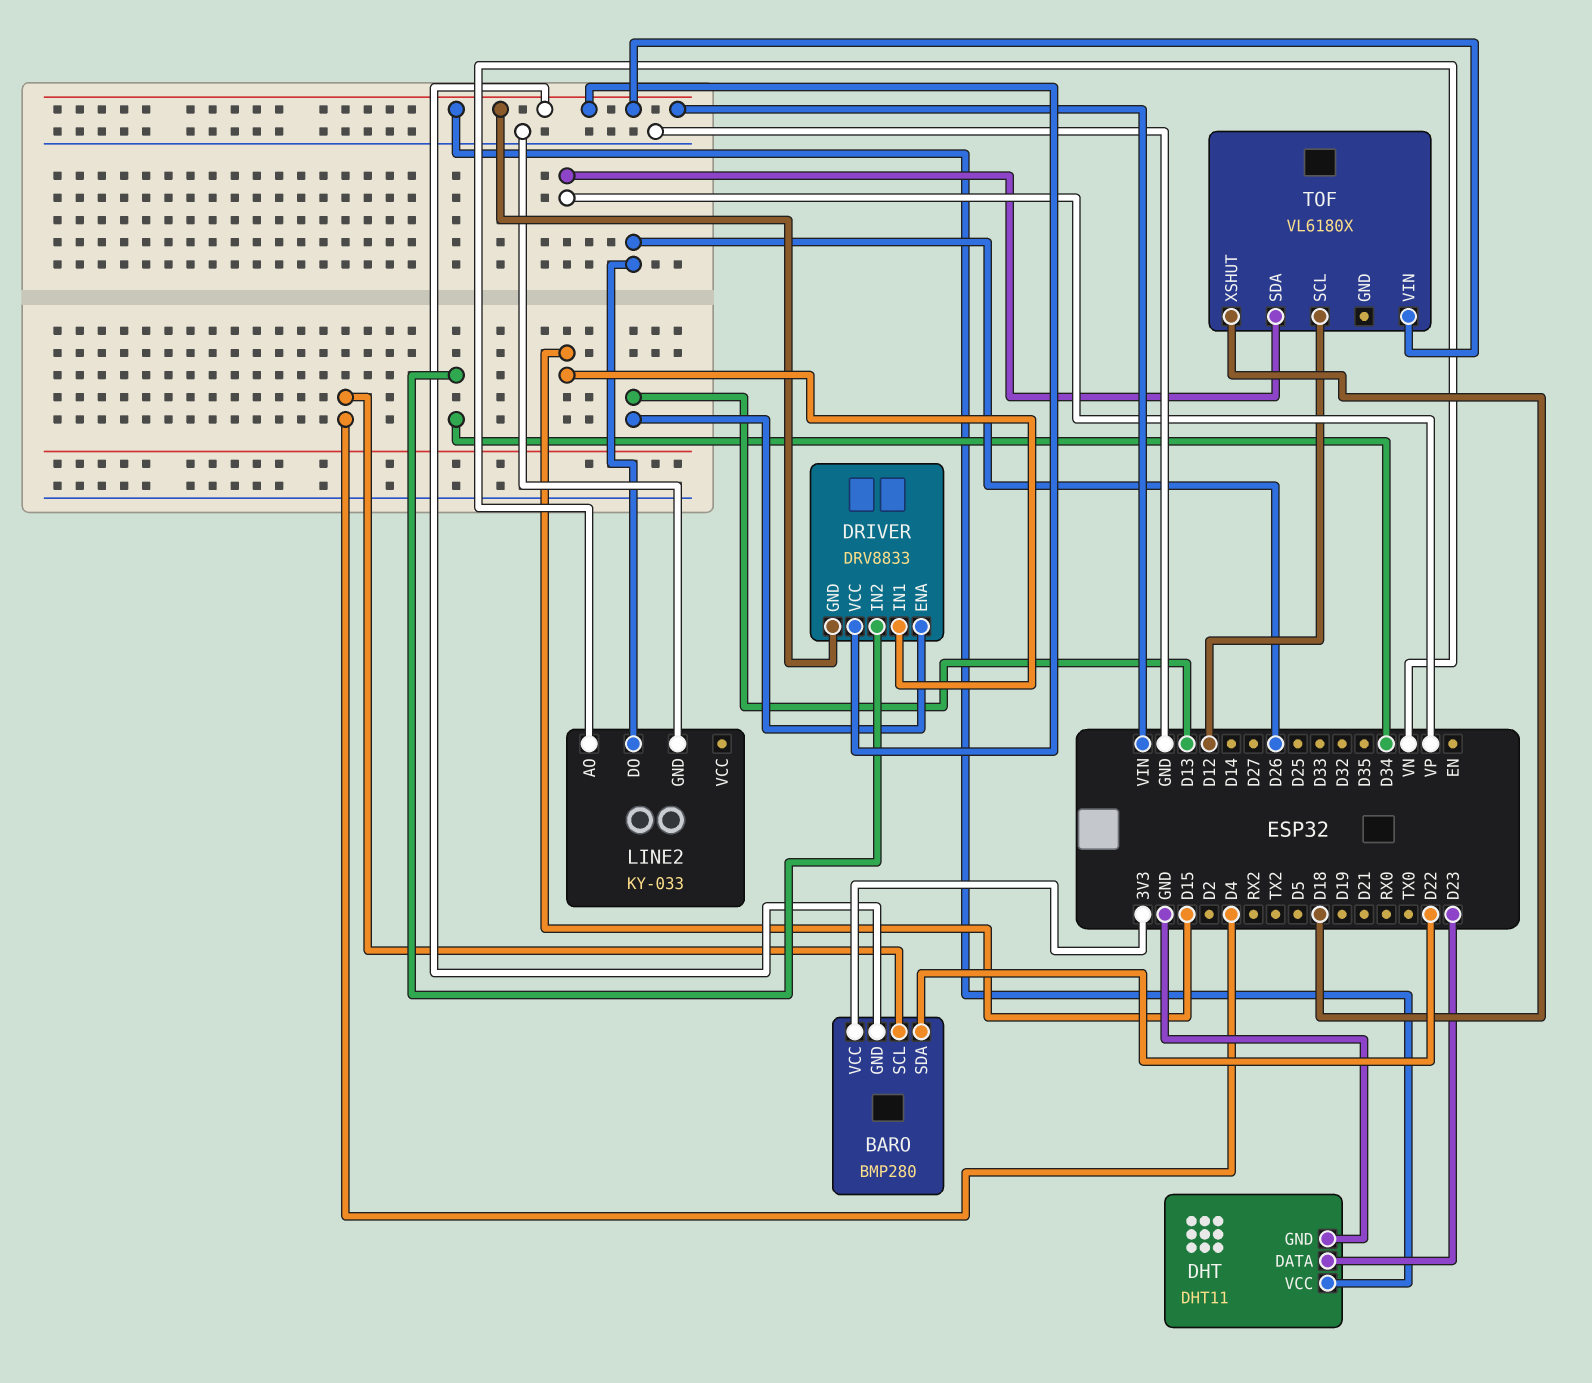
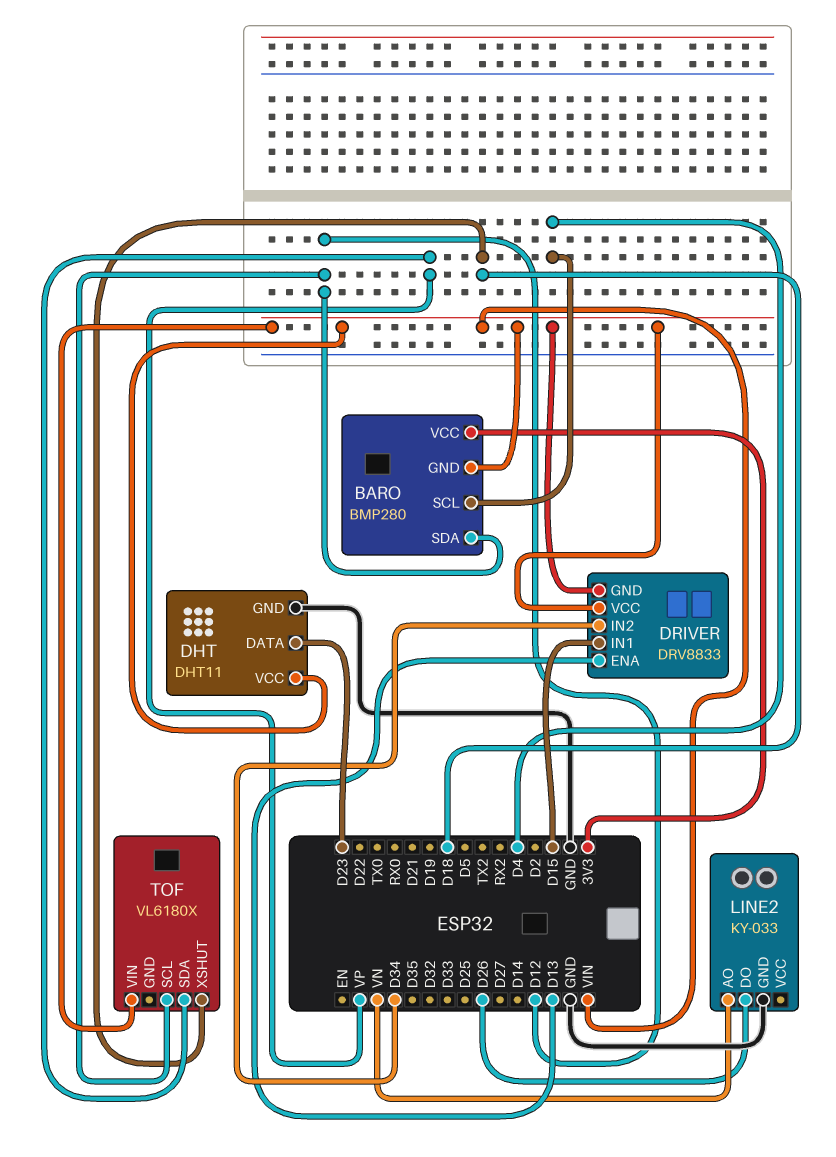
BARO pin SDA: D22 -> D12

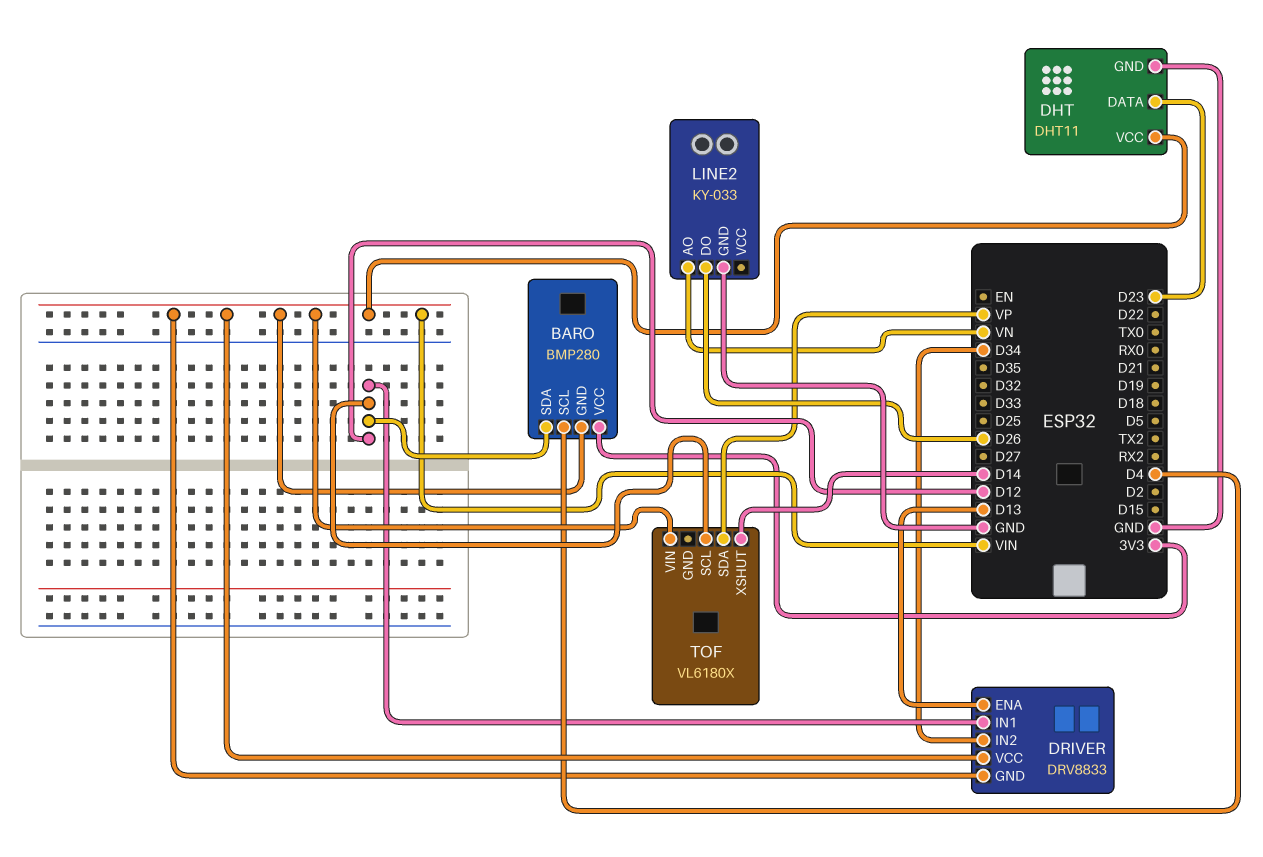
DRIVER pin IN1: D15 -> D12
TOF pin XSHUT: D18 -> D14

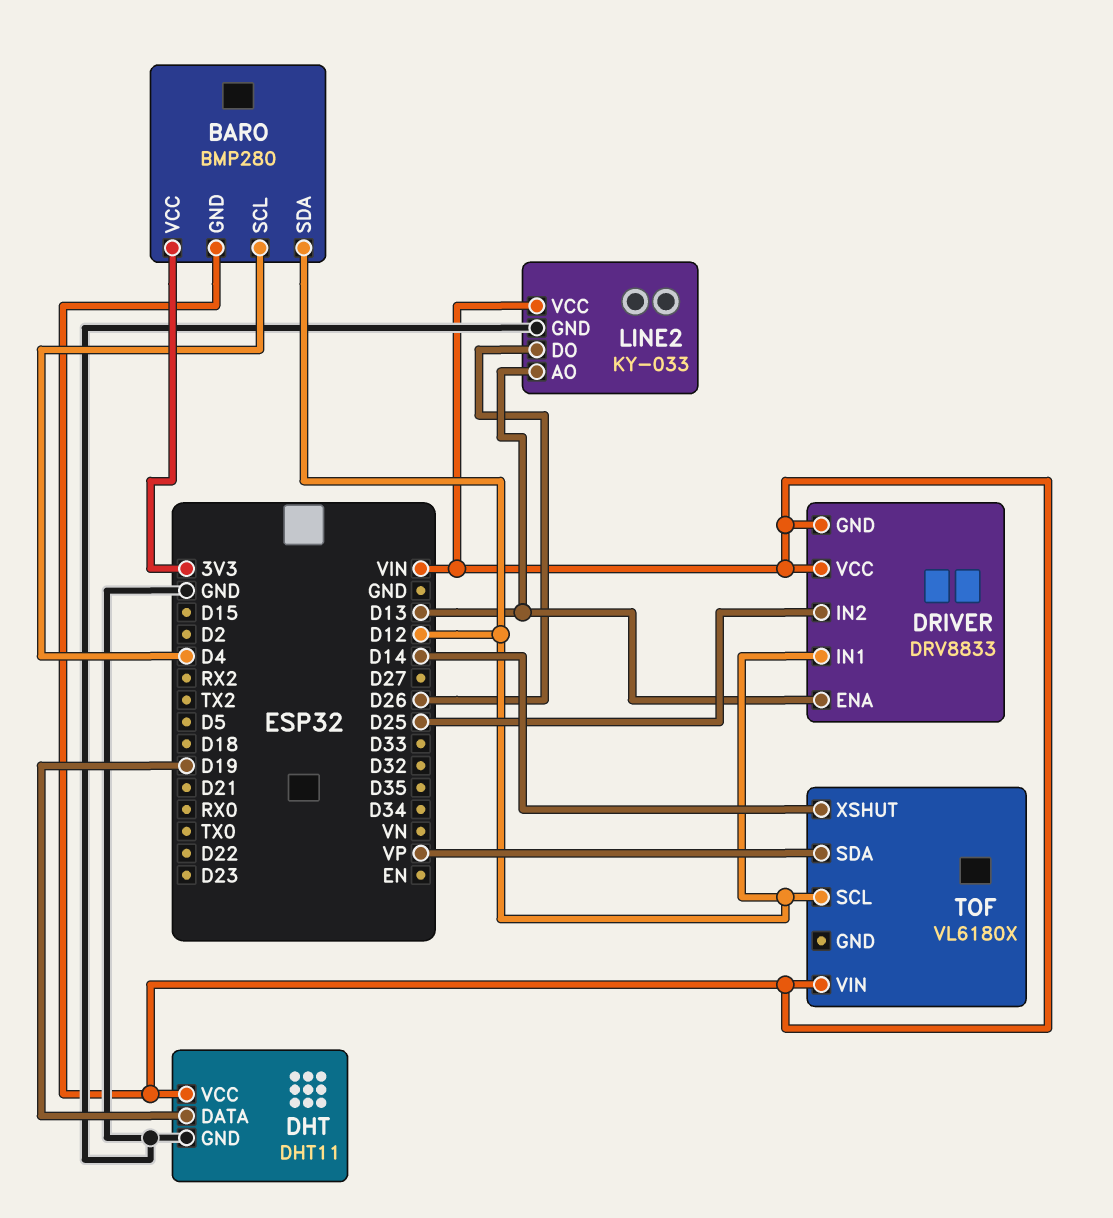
DHT pin DATA: D23 -> D19
DRIVER pin IN2: D34 -> D25
LINE2 pin AO: VN -> D13
LINE2 pin VCC: none -> VIN

